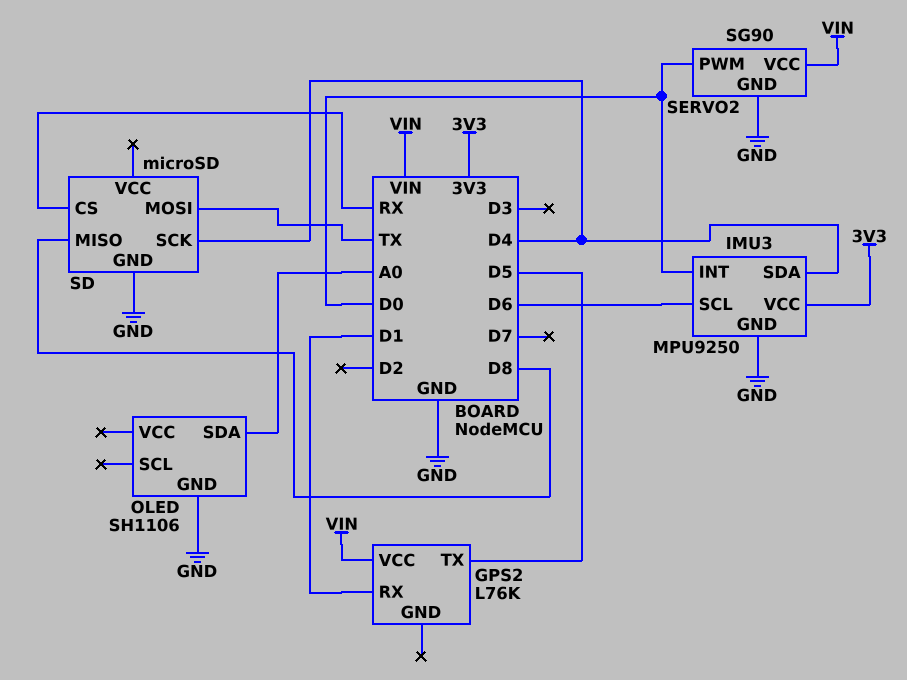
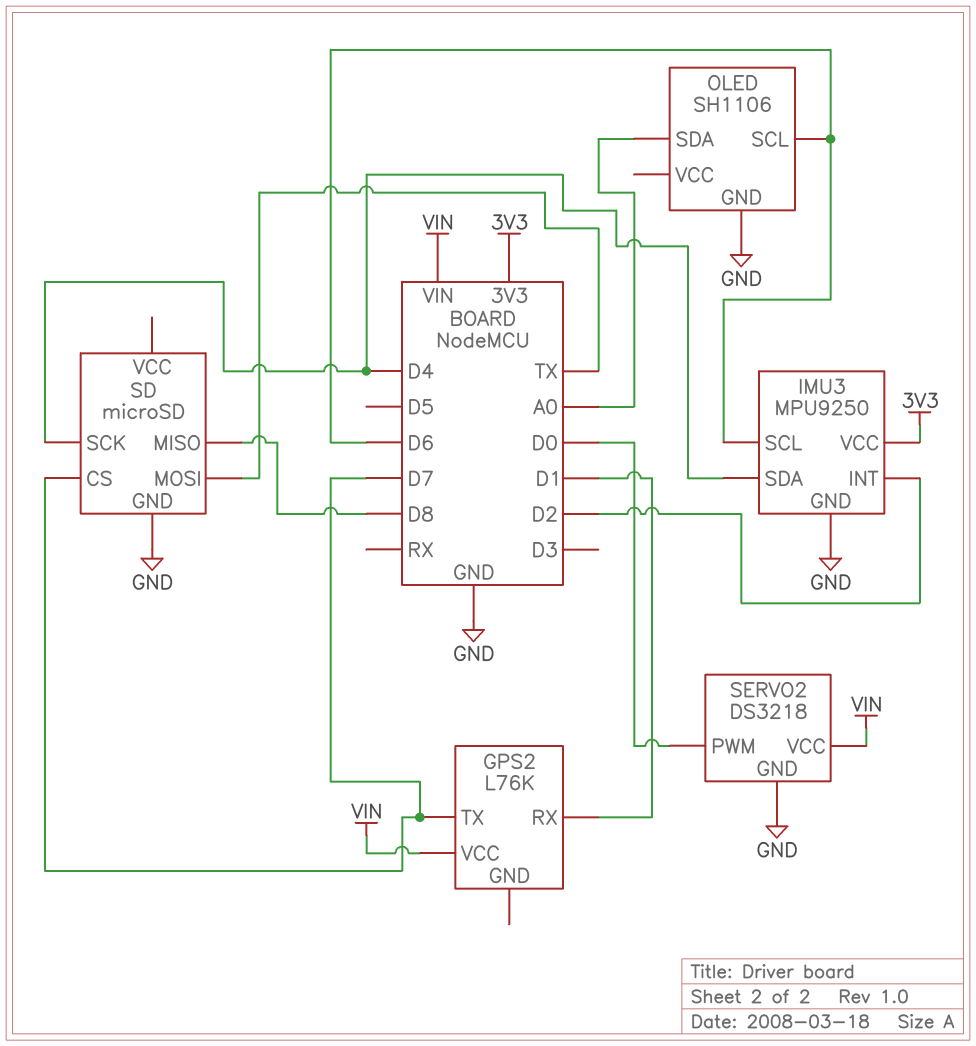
GPS2 pin TX: D5 -> D7
IMU3 pin INT: D0 -> D2
OLED pin SCL: none -> D6
SD pin CS: RX -> D7
SERVO2: SG90 -> DS3218

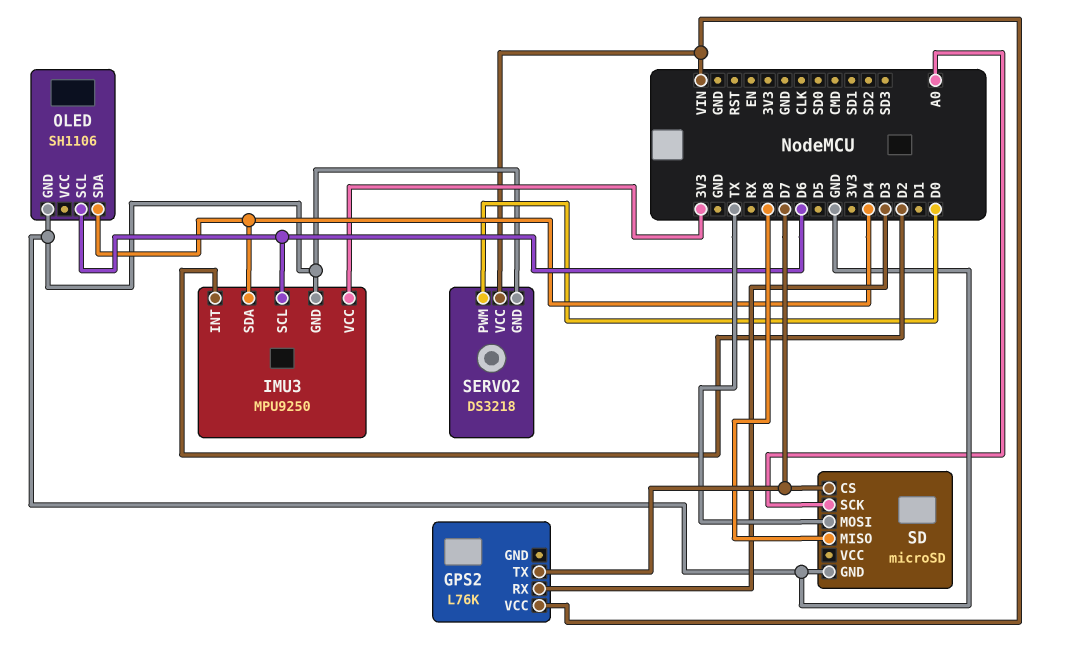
GPS2 pin RX: D1 -> D3
OLED pin SDA: A0 -> D4
SD pin SCK: D4 -> A0

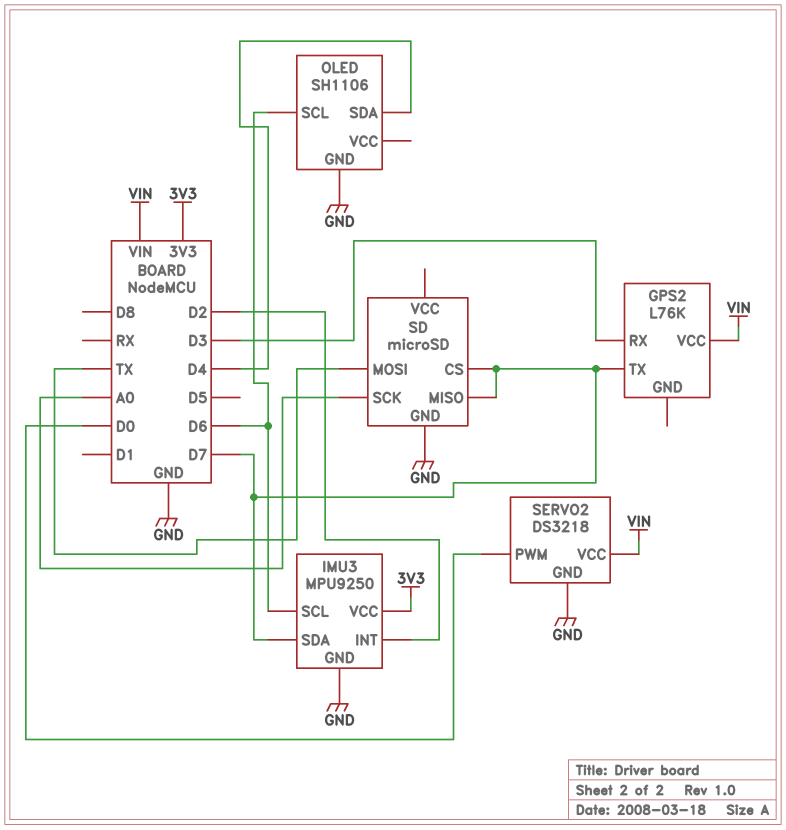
IMU3 pin SDA: D4 -> D7
SD pin MISO: D8 -> D7

